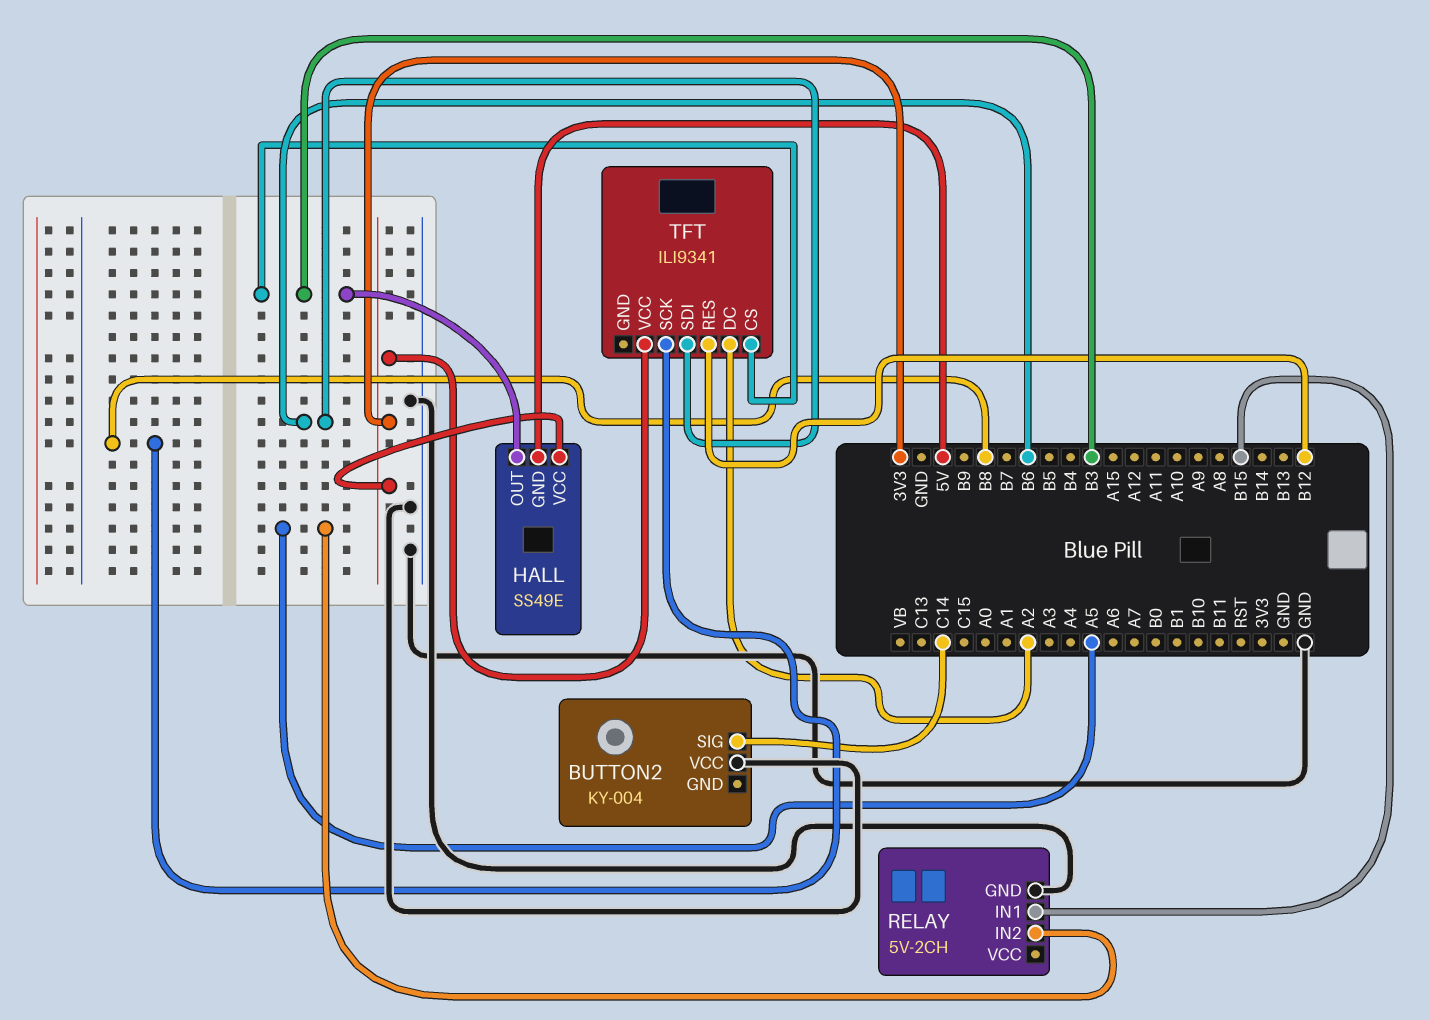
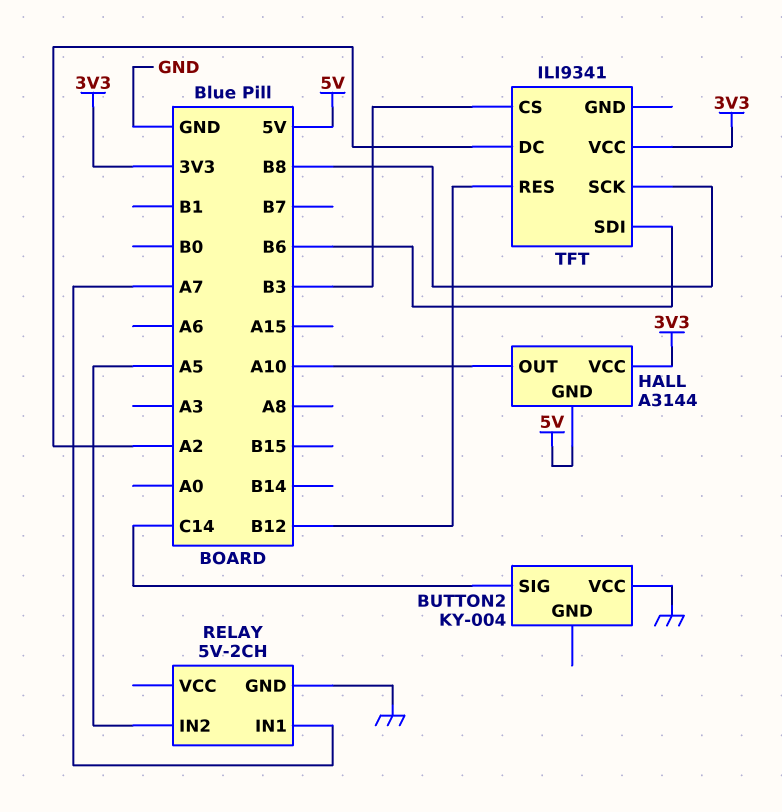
HALL: SS49E -> A3144
HALL pin OUT: B3 -> A10
RELAY pin IN1: B15 -> A7

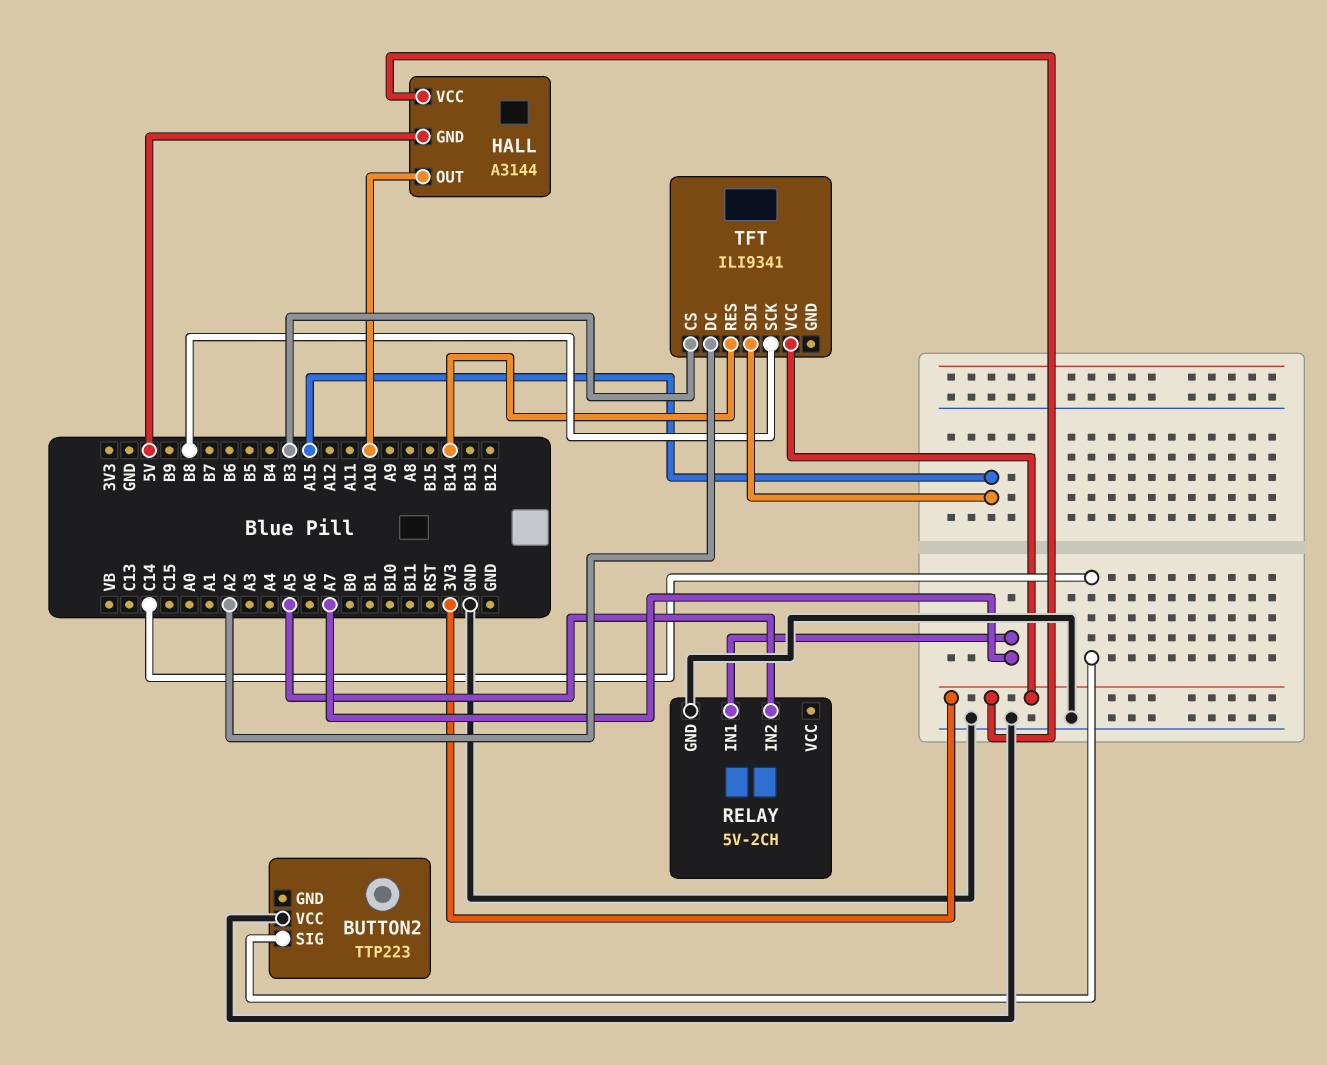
BUTTON2: KY-004 -> TTP223
TFT pin RES: B12 -> B14
TFT pin SDI: B6 -> A15

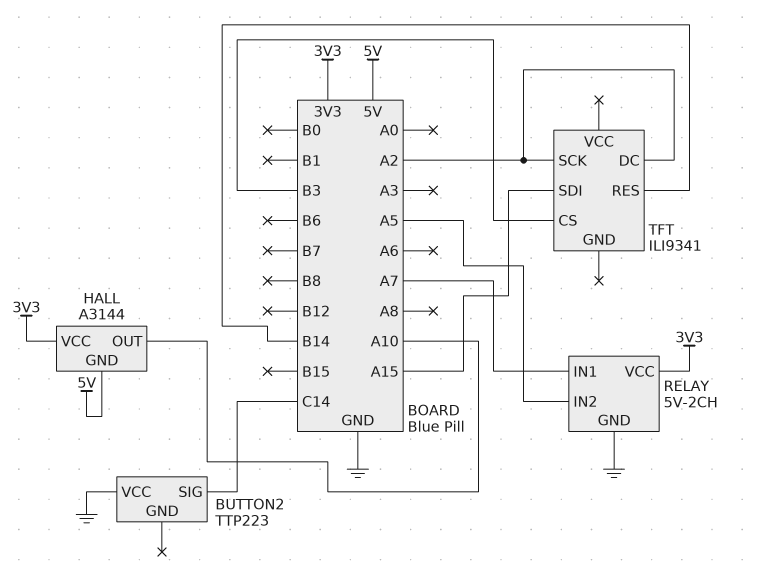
RELAY pin VCC: none -> 3V3
TFT pin SCK: B8 -> A2
TFT pin VCC: 3V3 -> none

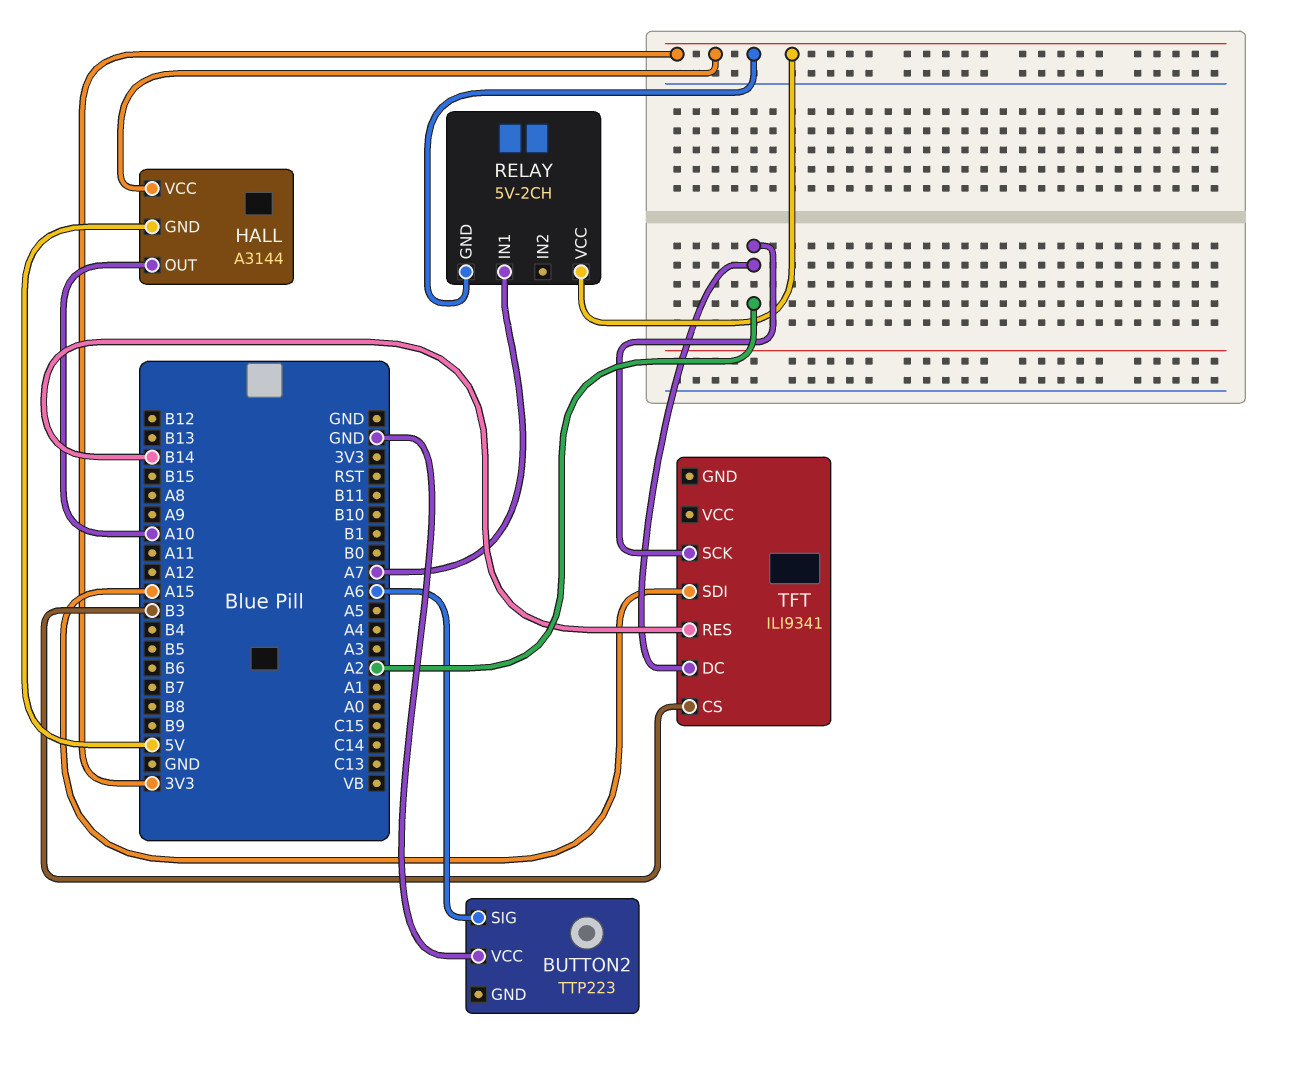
BUTTON2 pin SIG: C14 -> A6
RELAY pin GND: GND -> 3V3
RELAY pin IN2: A5 -> none

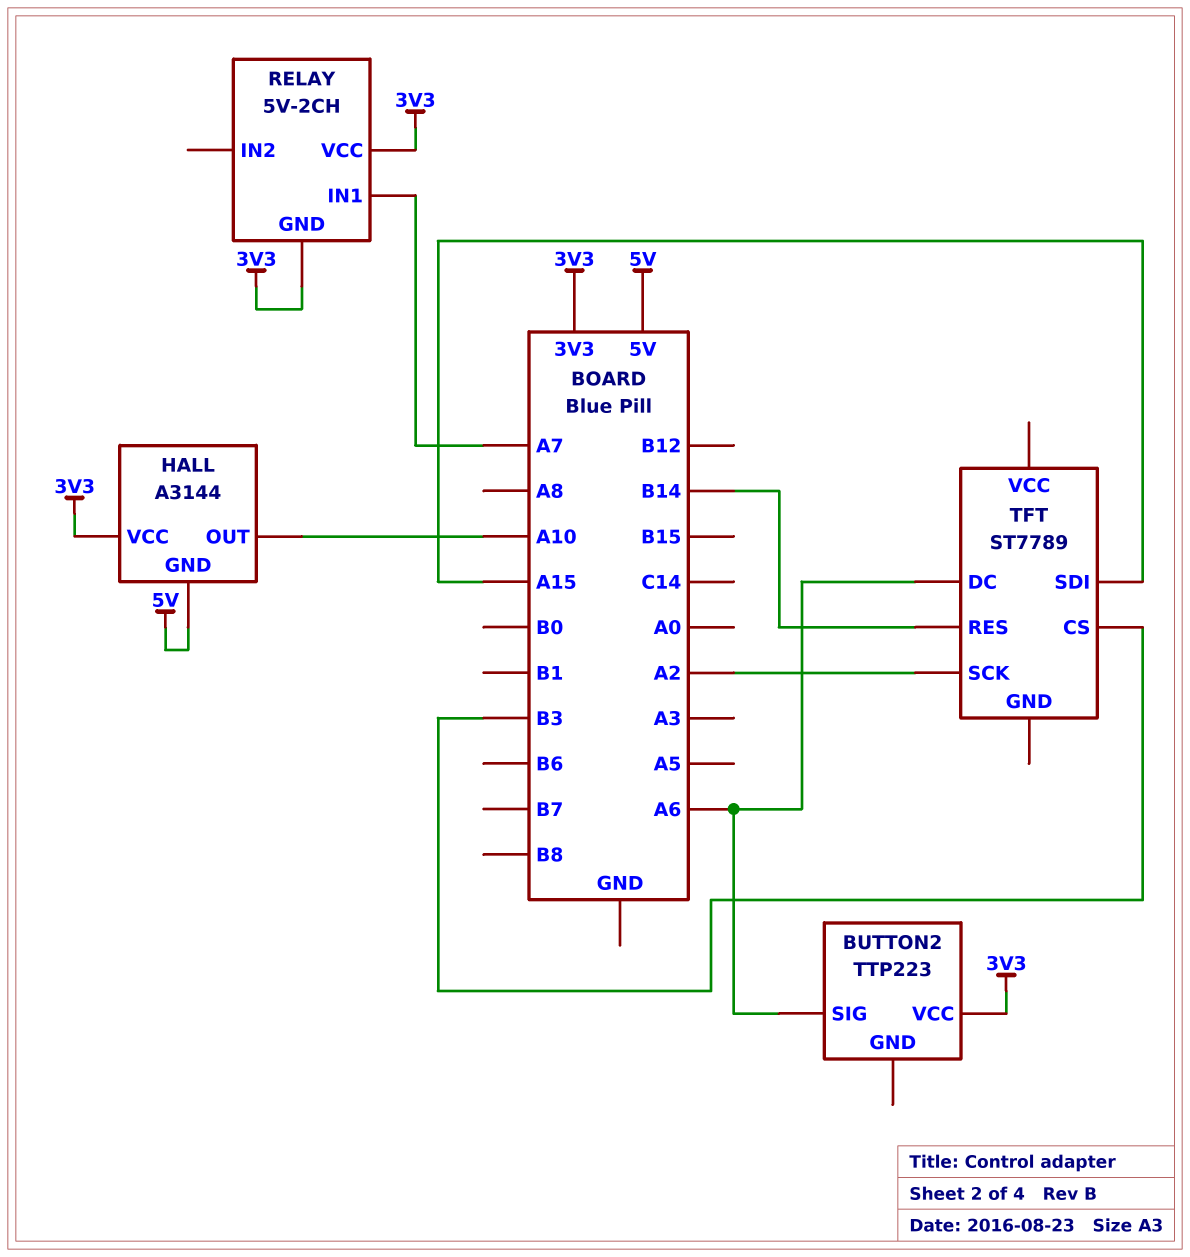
BUTTON2 pin VCC: GND -> 3V3
TFT: ILI9341 -> ST7789
TFT pin DC: A2 -> A6

